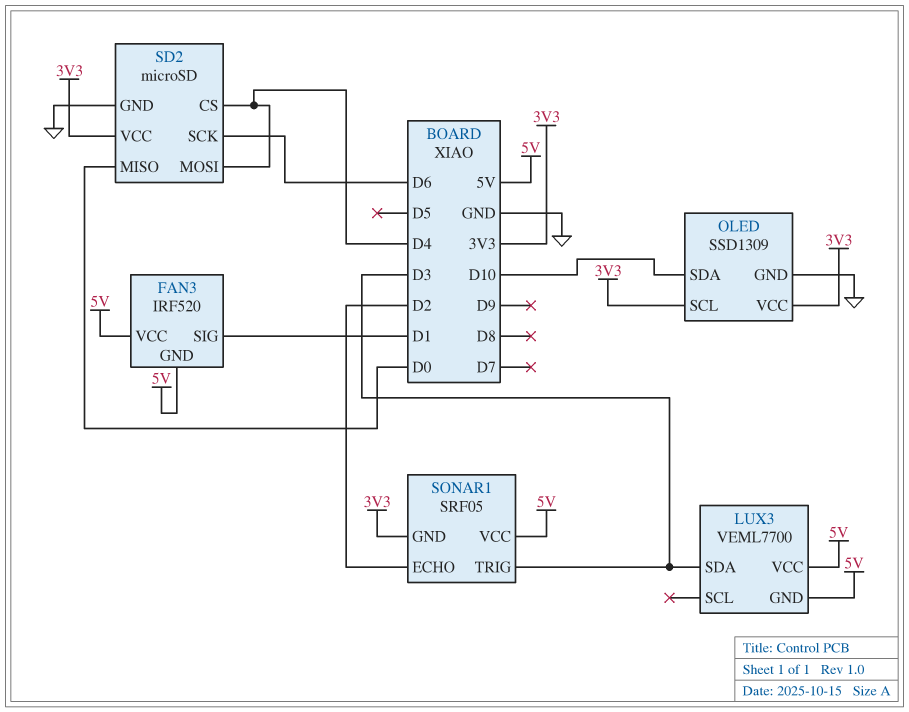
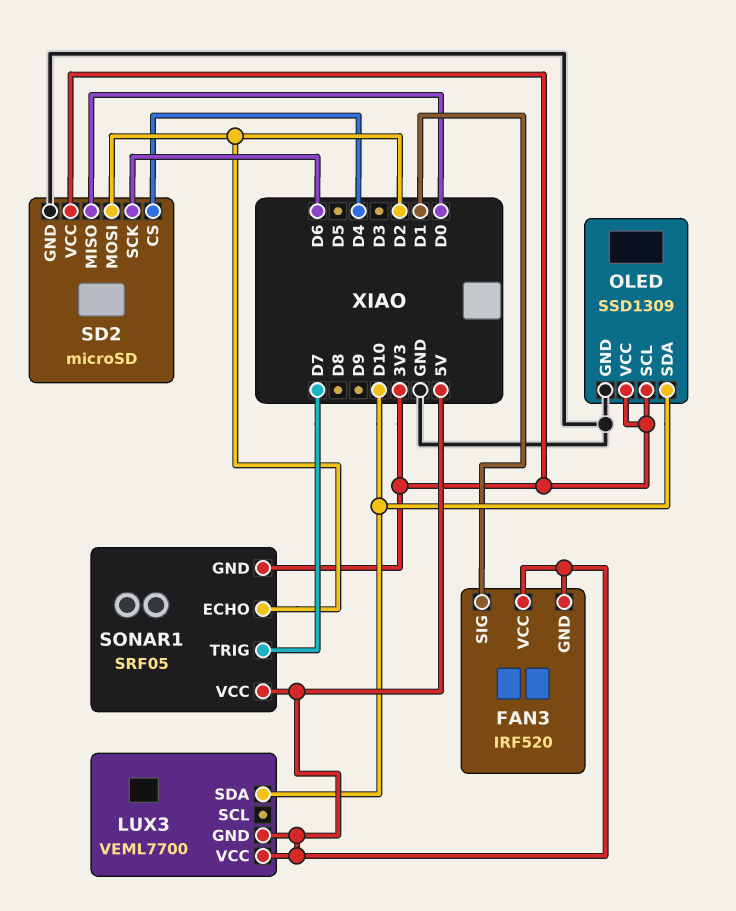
LUX3 pin SDA: D3 -> D10
SD2 pin MOSI: D4 -> D2
SONAR1 pin TRIG: D3 -> D7

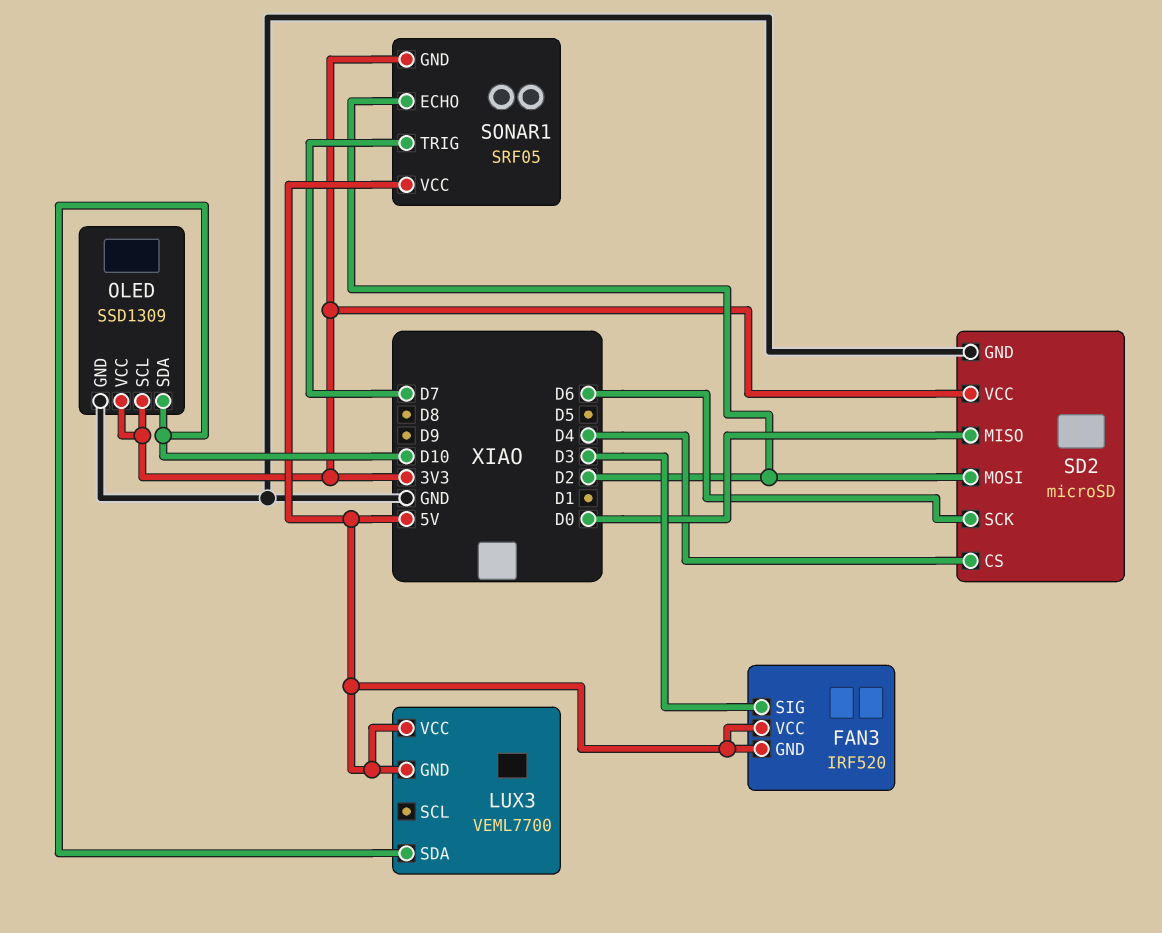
FAN3 pin SIG: D1 -> D3

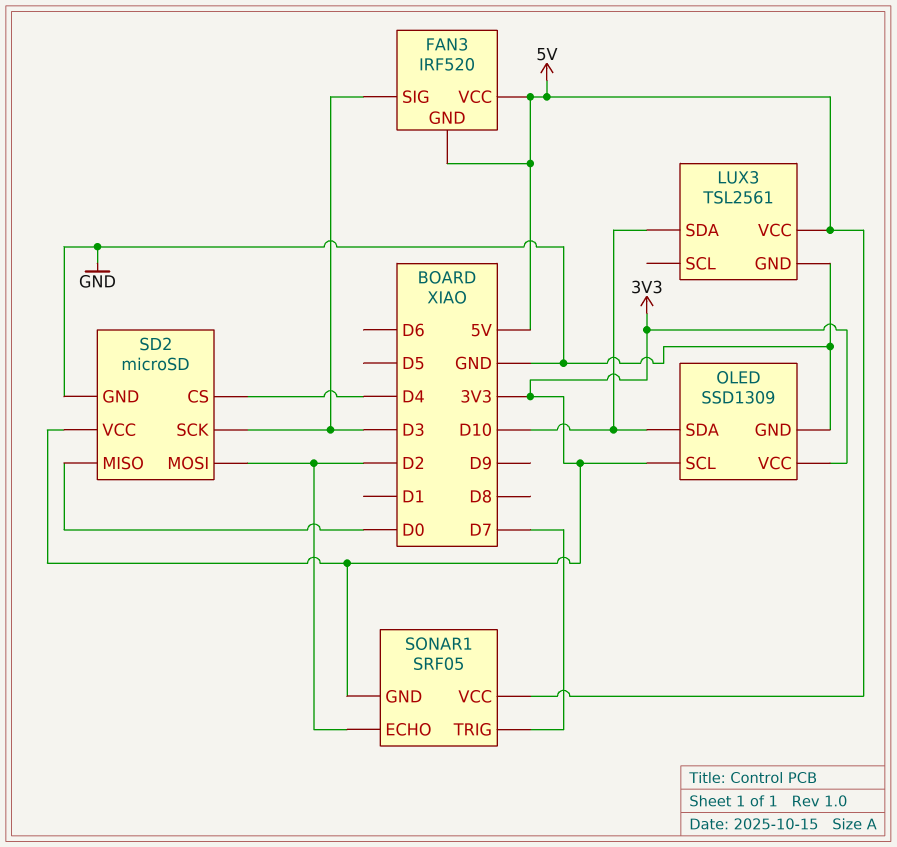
LUX3: VEML7700 -> TSL2561
LUX3 pin GND: 5V -> GND
SD2 pin SCK: D6 -> D3

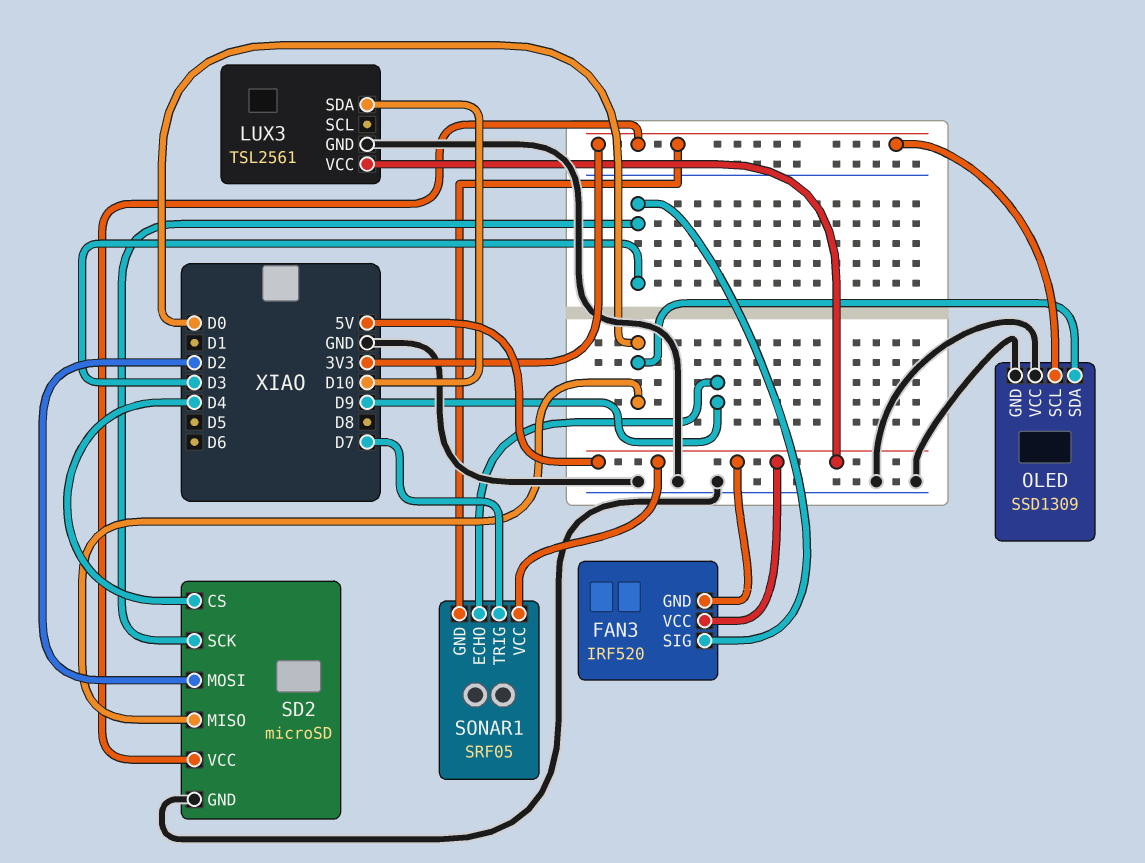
OLED pin SDA: D10 -> D0
OLED pin VCC: 3V3 -> GND
SONAR1 pin ECHO: D2 -> D9

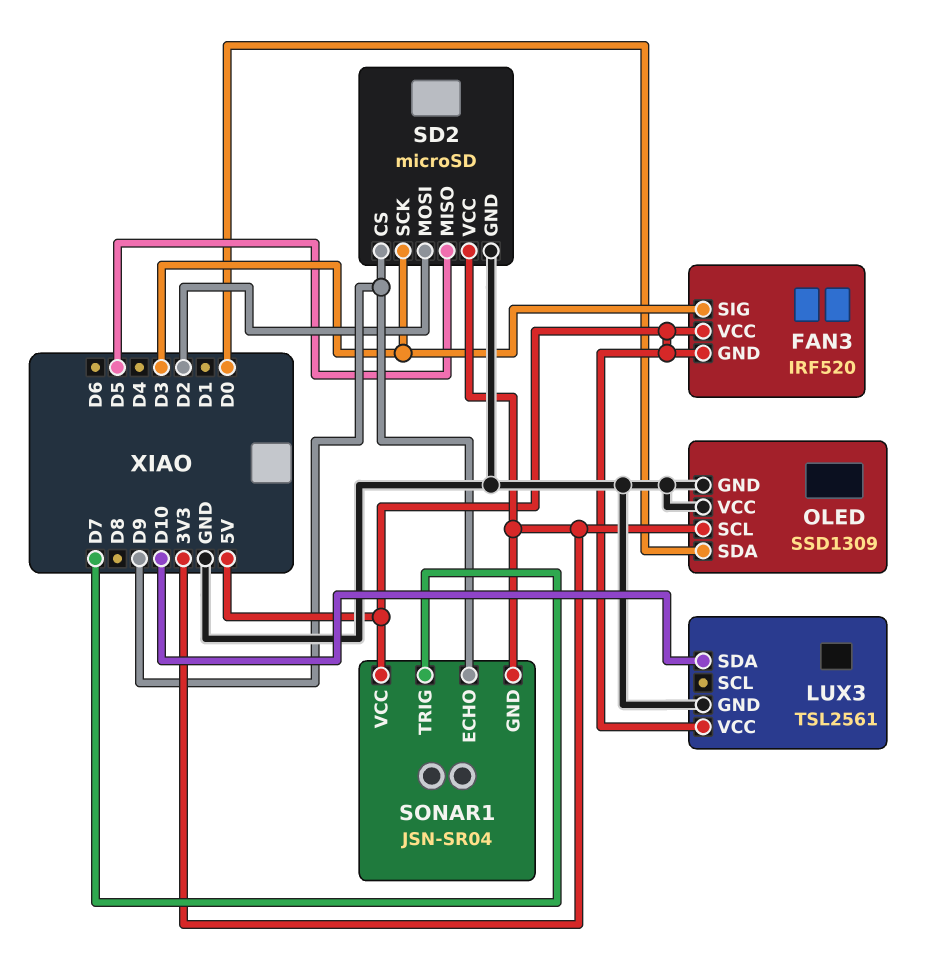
SD2 pin CS: D4 -> D9
SD2 pin MISO: D0 -> D5
SONAR1: SRF05 -> JSN-SR04

